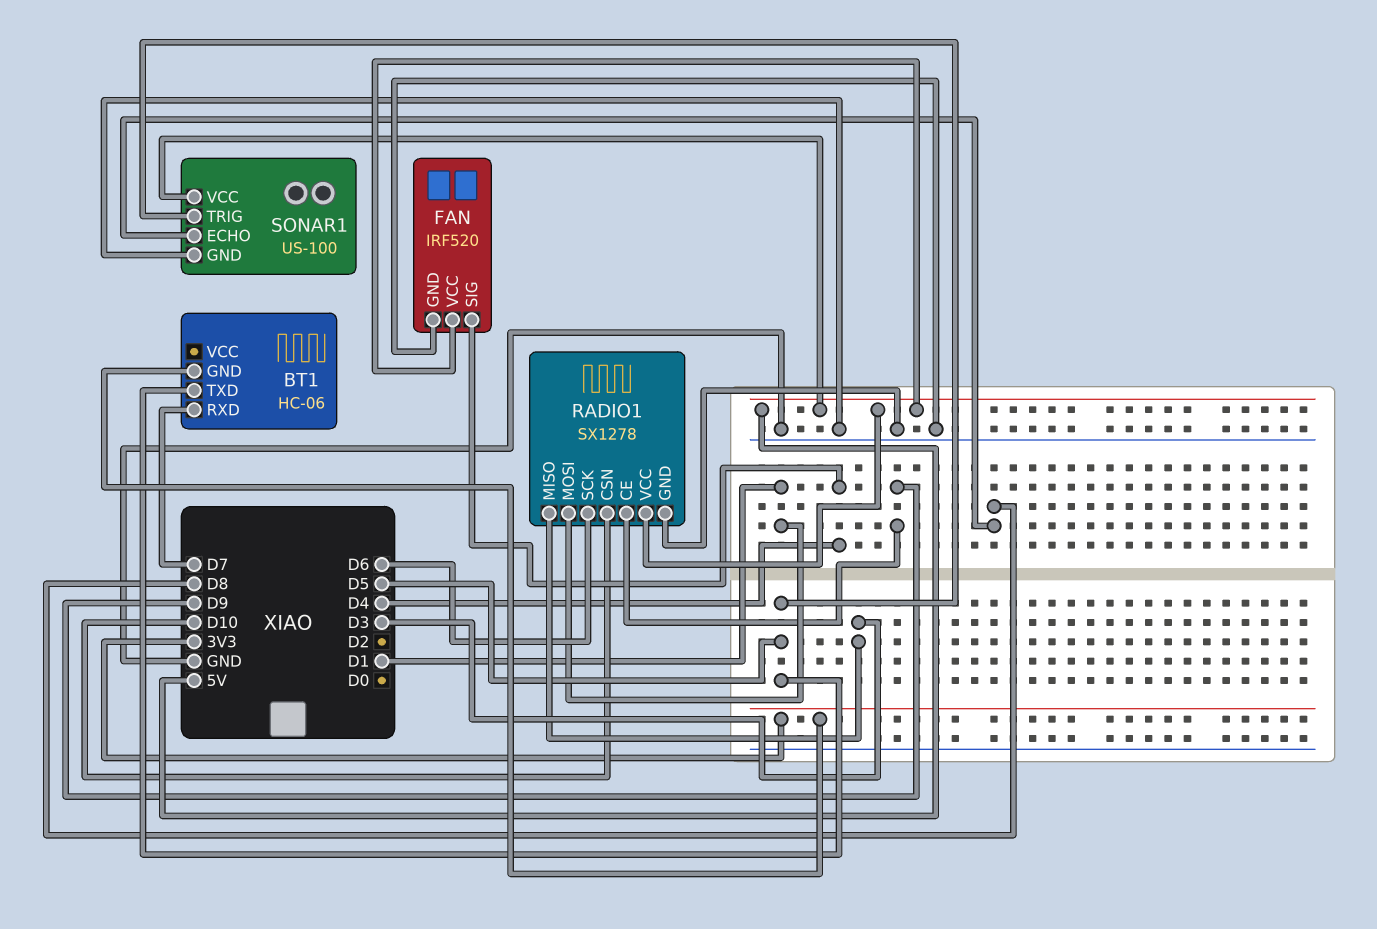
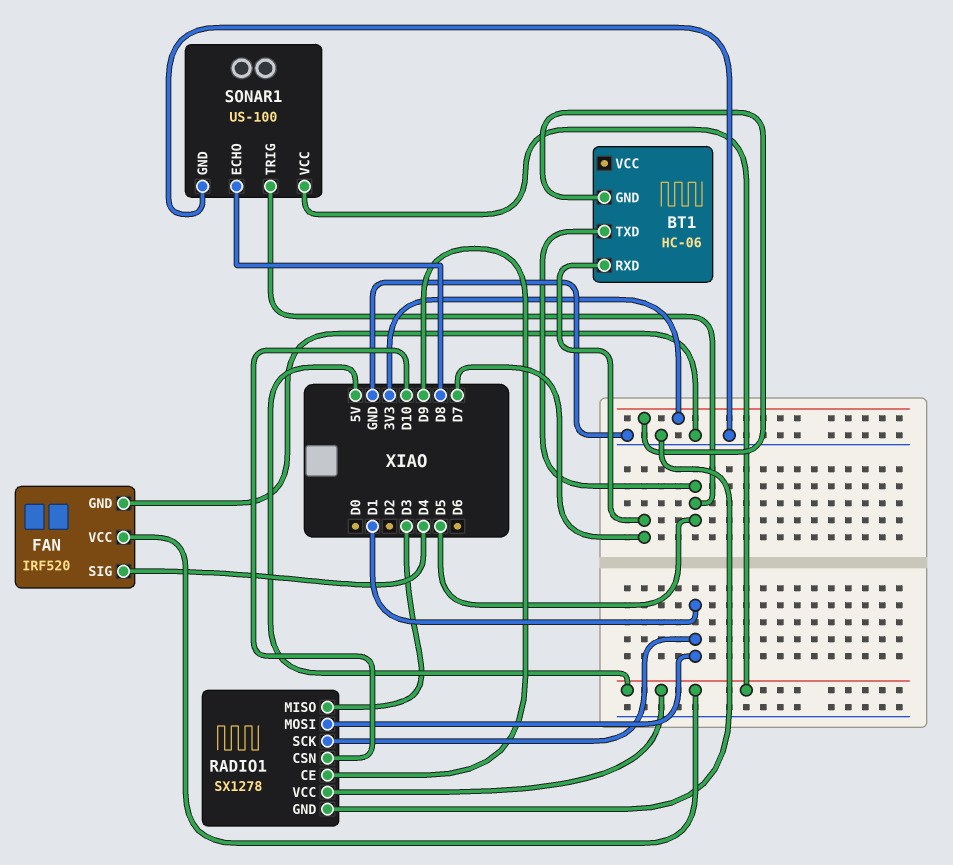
RADIO1 pin SCK: D6 -> D1

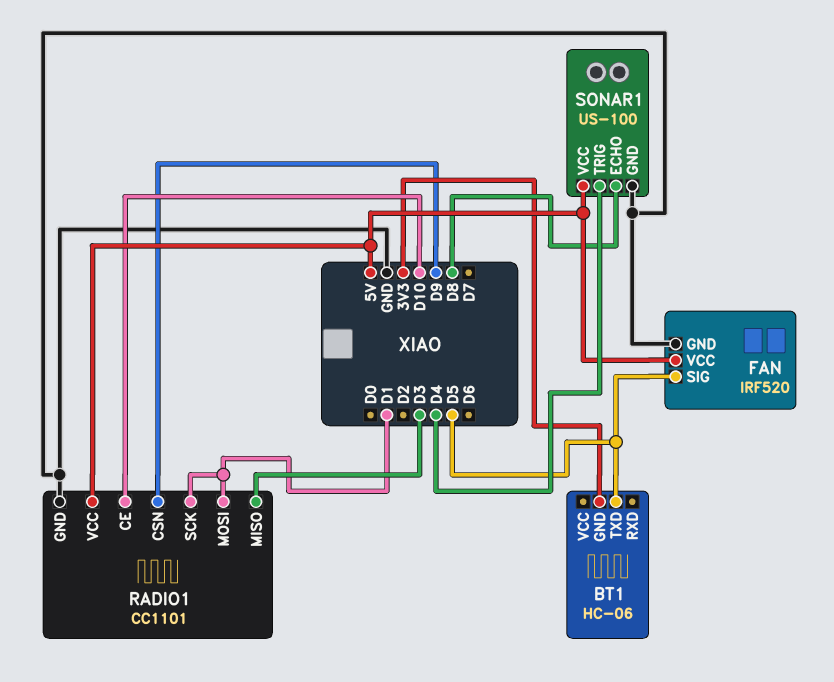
BT1 pin RXD: D7 -> none
FAN pin SIG: D4 -> D5
RADIO1: SX1278 -> CC1101
RADIO1 pin CE: D9 -> D10
RADIO1 pin CSN: D10 -> D9
SONAR1 pin TRIG: D5 -> D4

